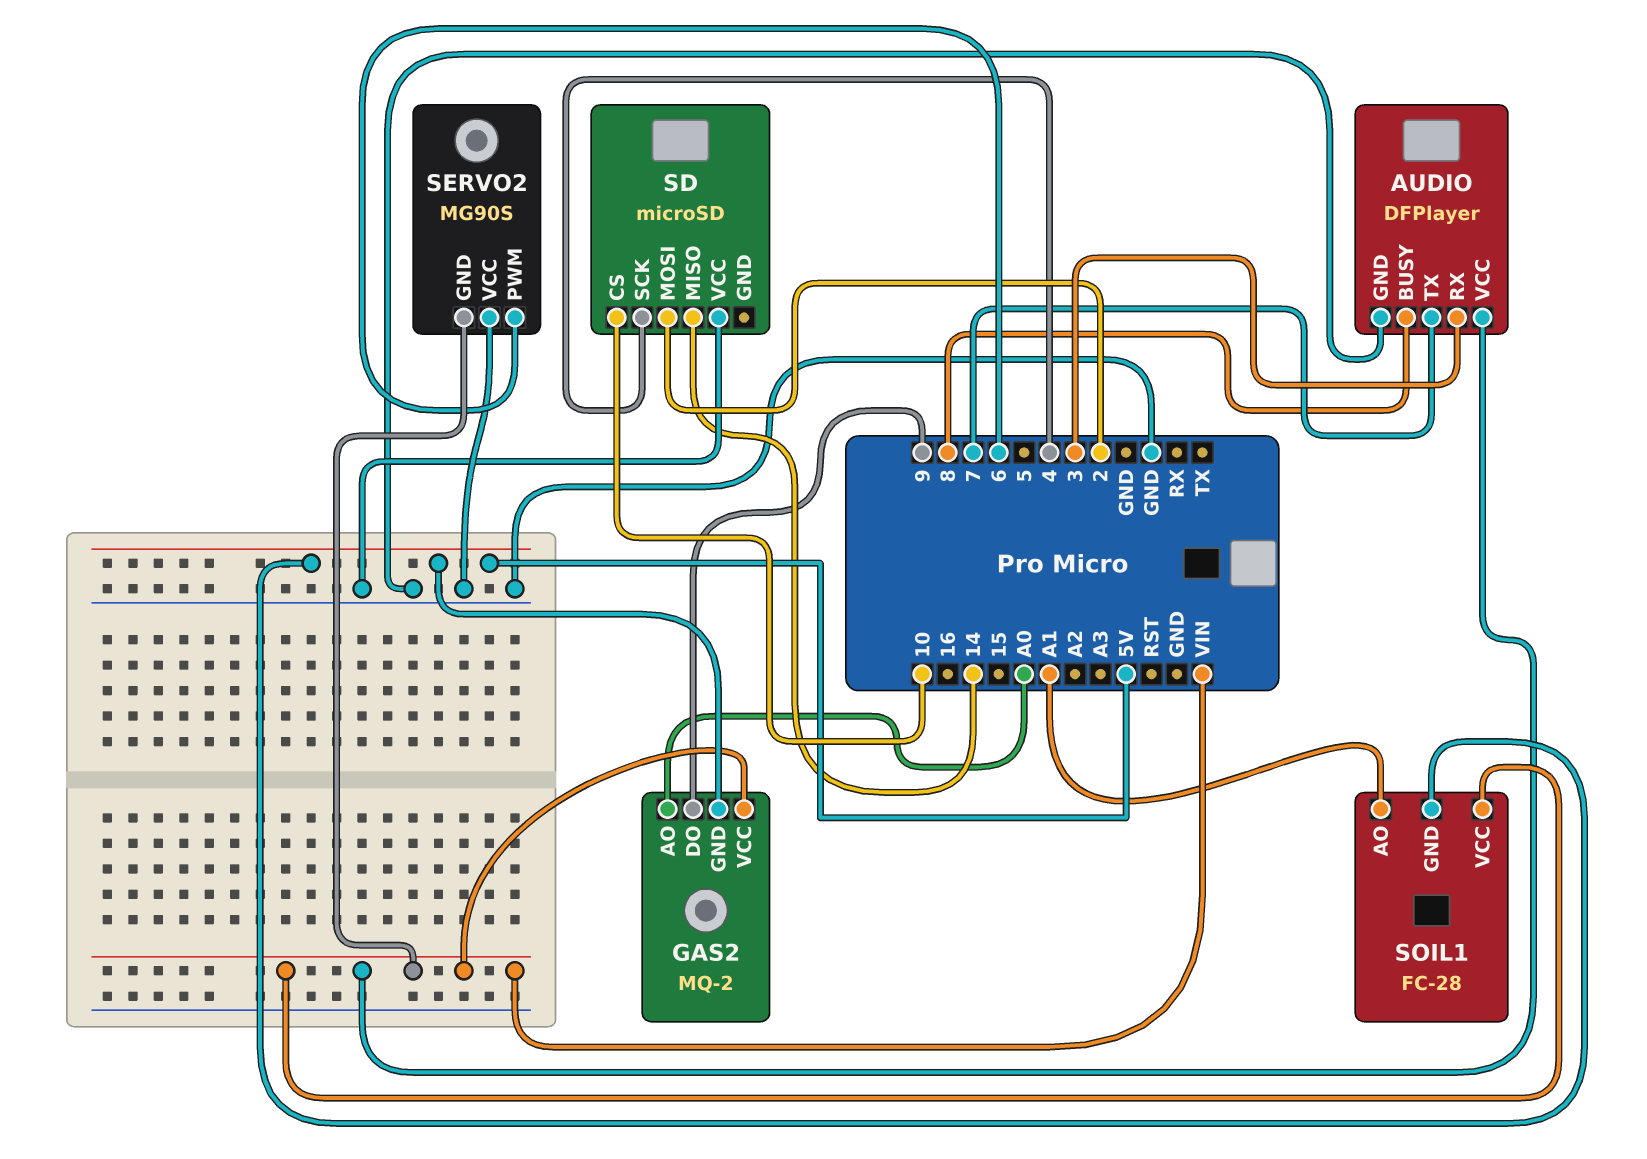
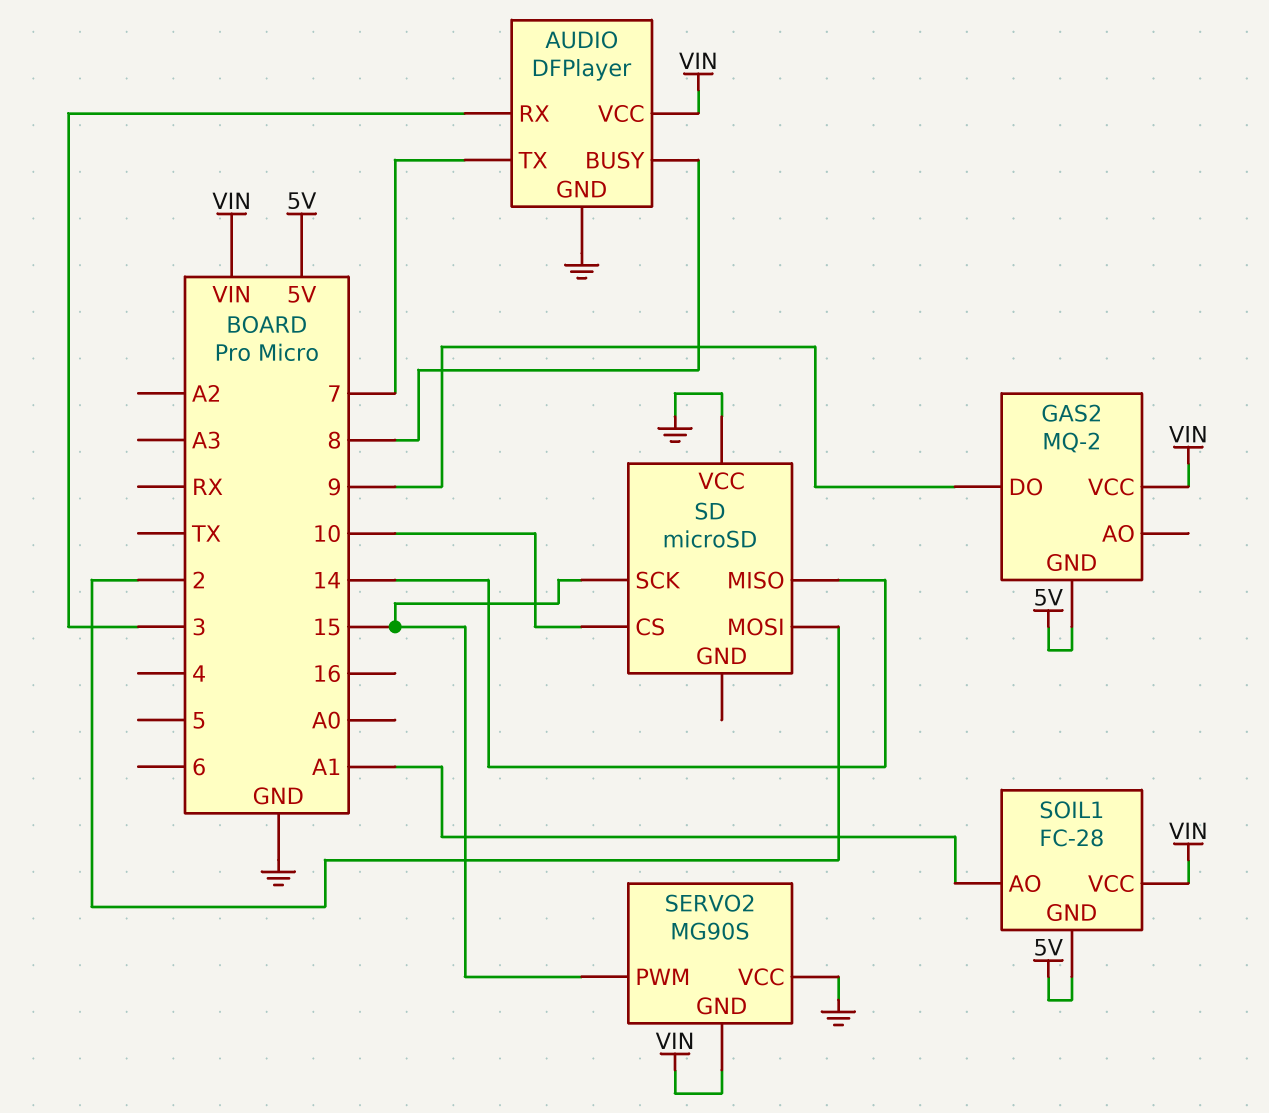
GAS2 pin AO: A0 -> none
SD pin SCK: 4 -> 15
SERVO2 pin PWM: 6 -> 15

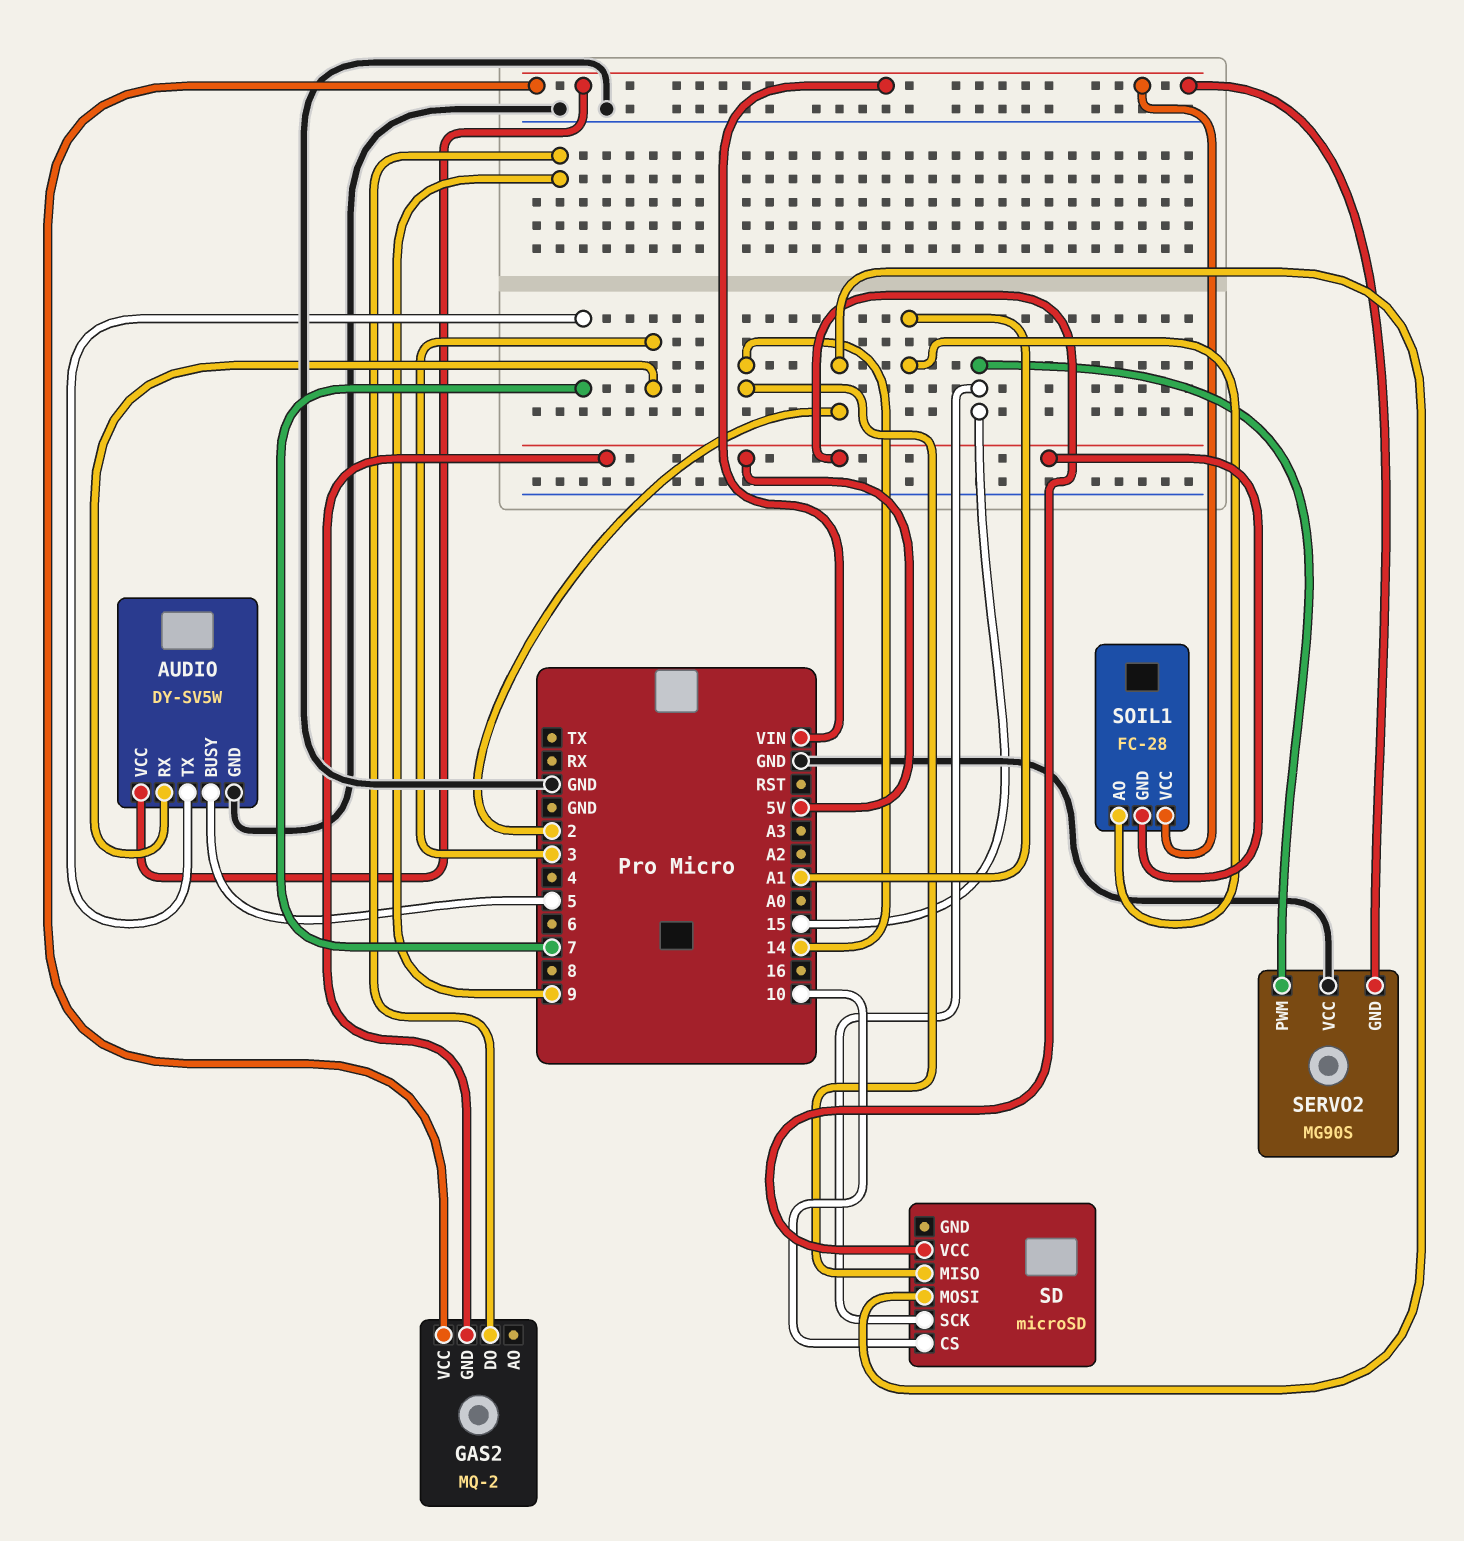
AUDIO: DFPlayer -> DY-SV5W
AUDIO pin BUSY: 8 -> 5
SD pin VCC: GND -> 5V

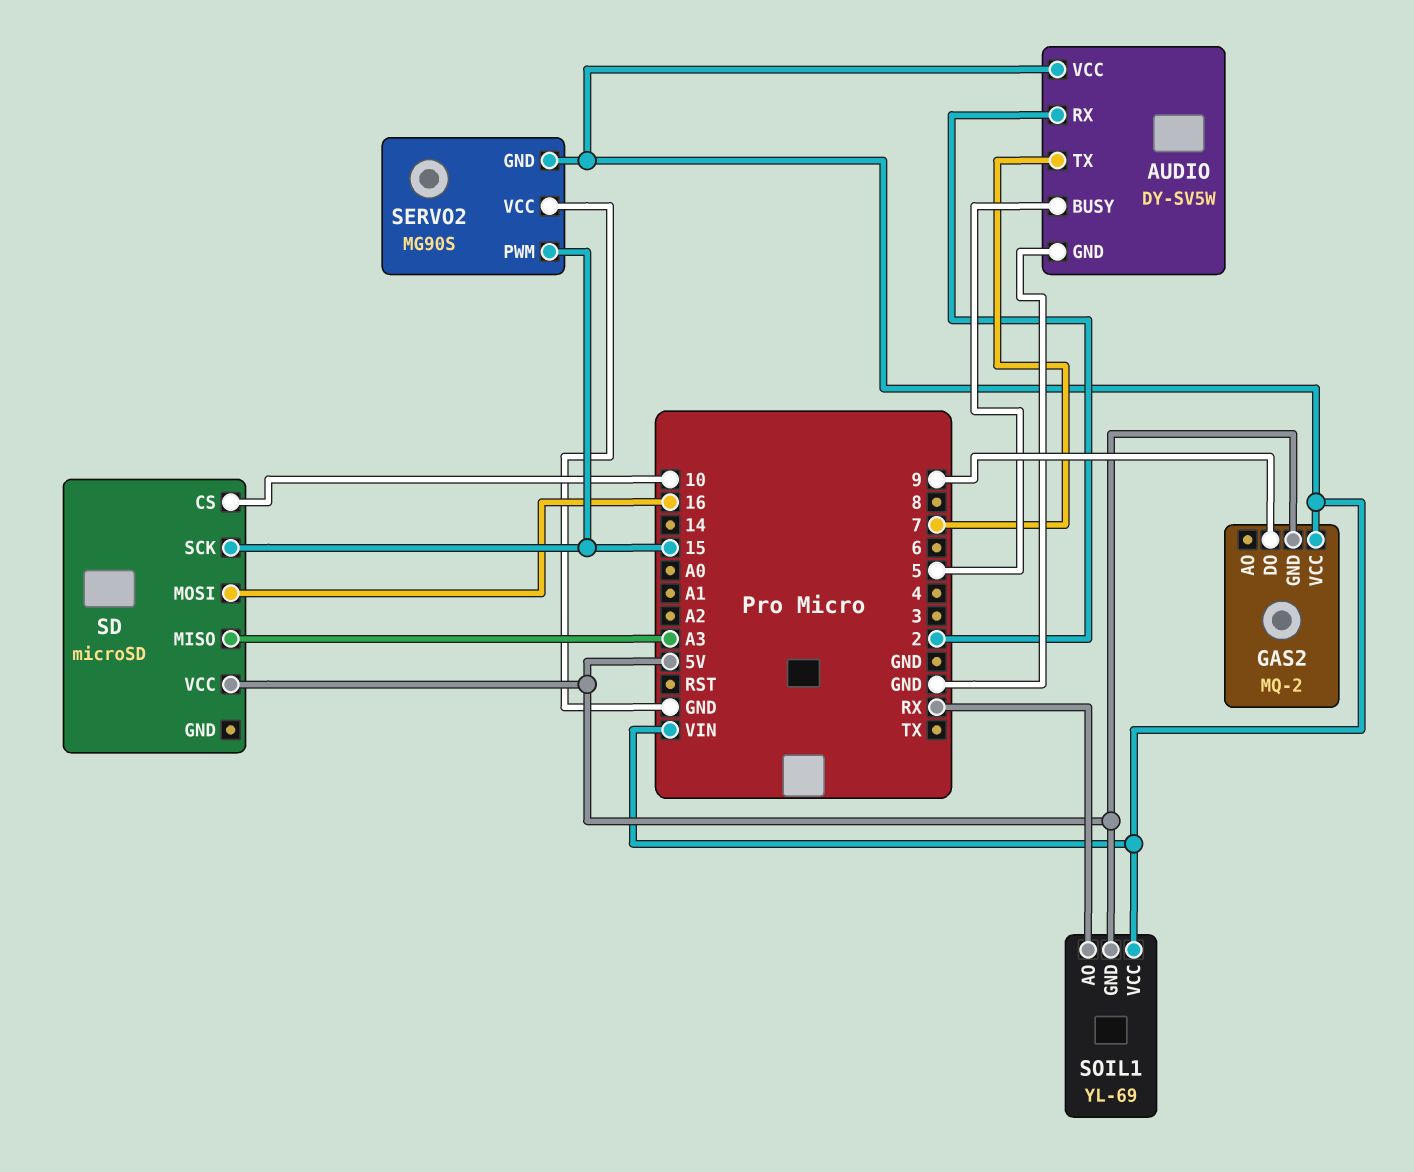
AUDIO pin RX: 3 -> 2
SD pin MISO: 14 -> A3
SD pin MOSI: 2 -> 16
SOIL1: FC-28 -> YL-69
SOIL1 pin AO: A1 -> RX

